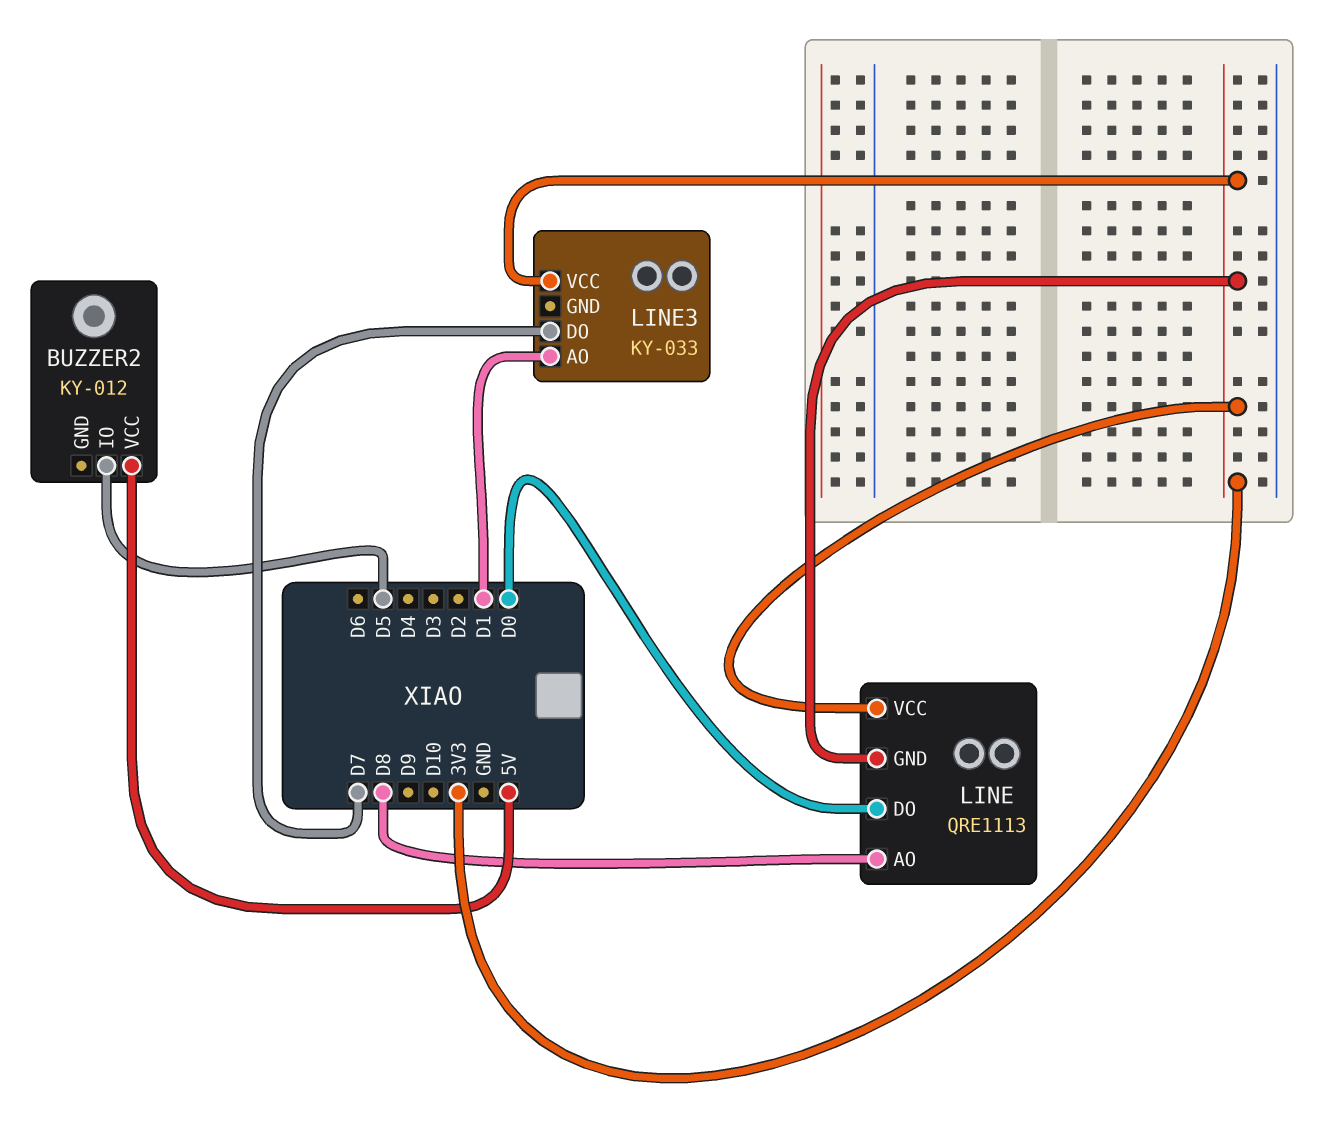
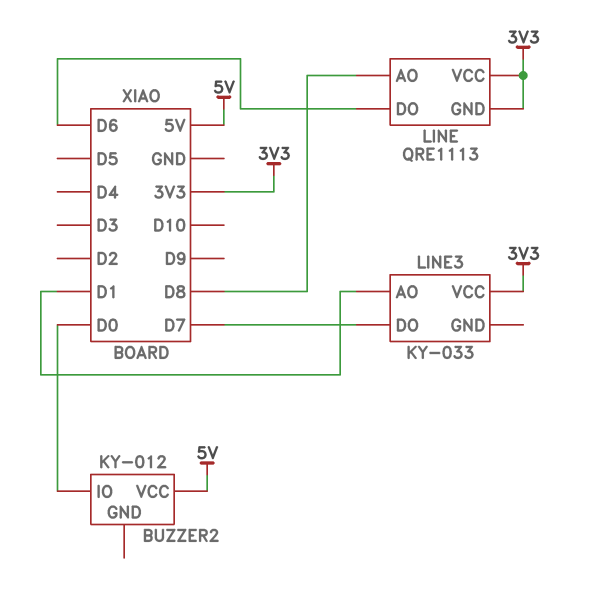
BUZZER2 pin IO: D5 -> D0
LINE pin DO: D0 -> D6

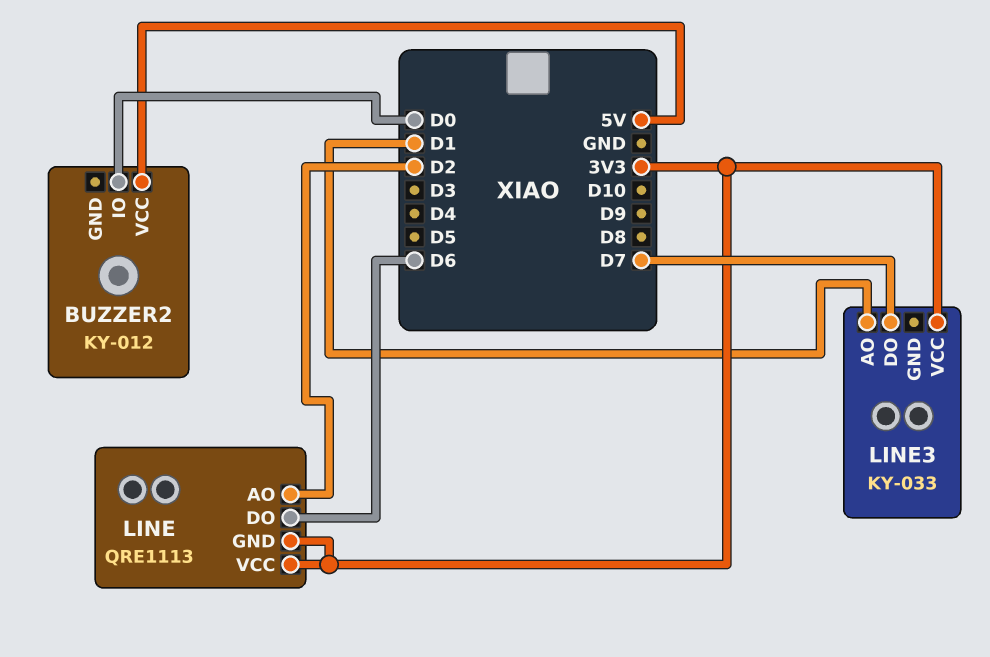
LINE pin AO: D8 -> D2

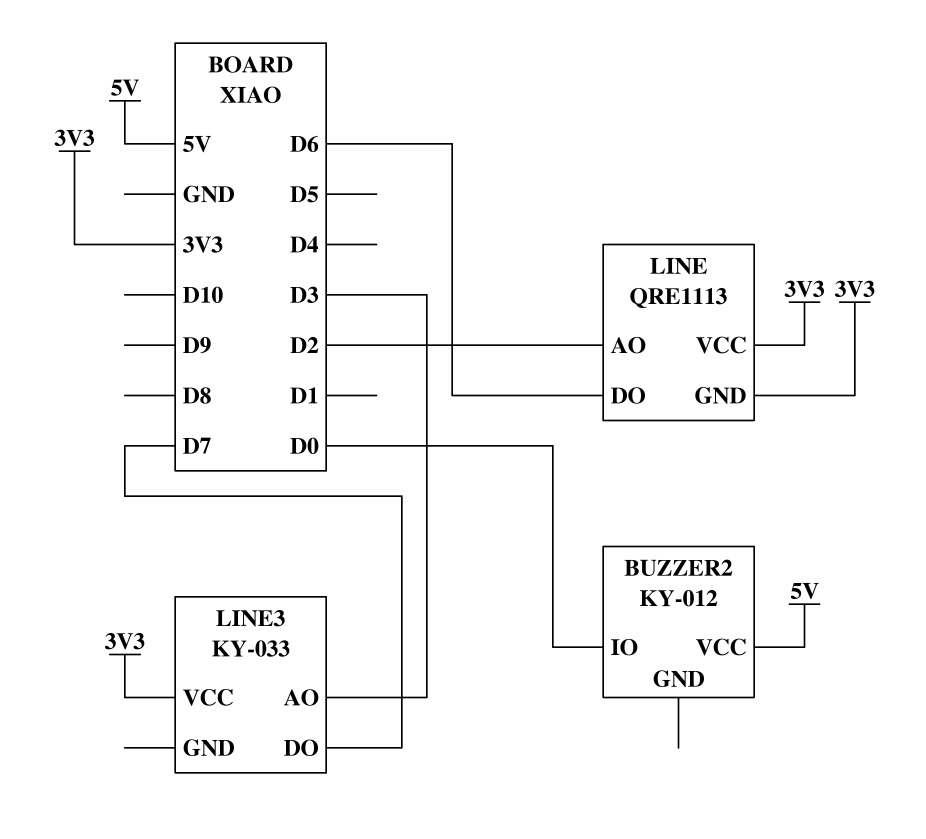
LINE3 pin AO: D1 -> D3

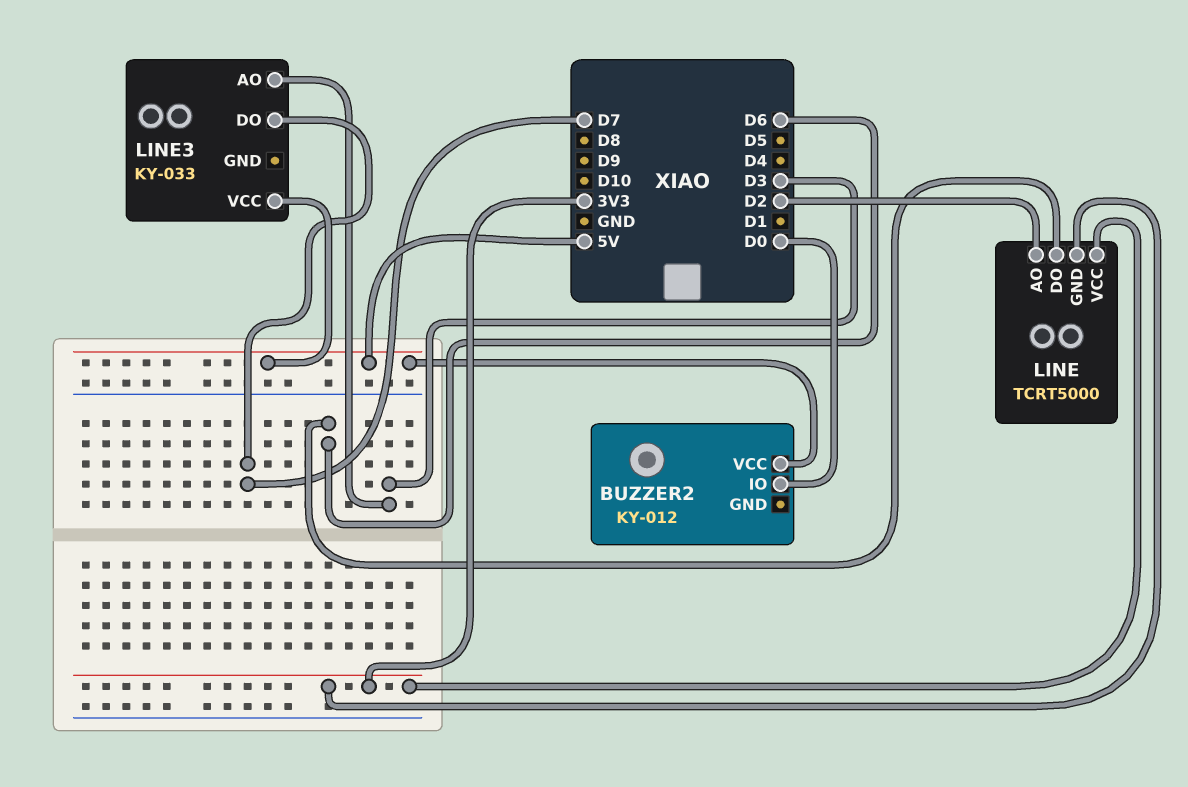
LINE: QRE1113 -> TCRT5000
LINE3 pin VCC: 3V3 -> 5V

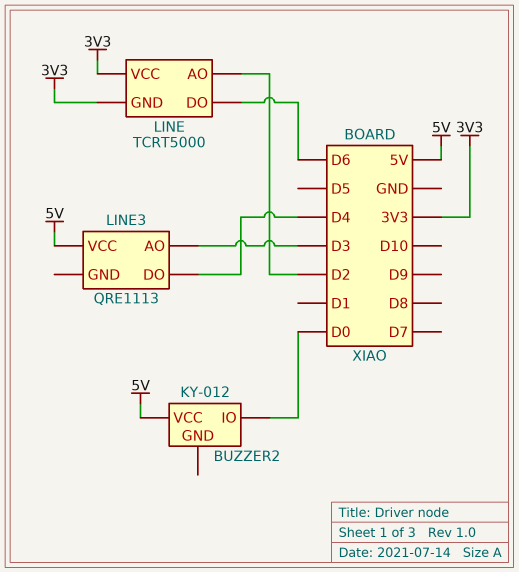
LINE3: KY-033 -> QRE1113
LINE3 pin DO: D7 -> D4

